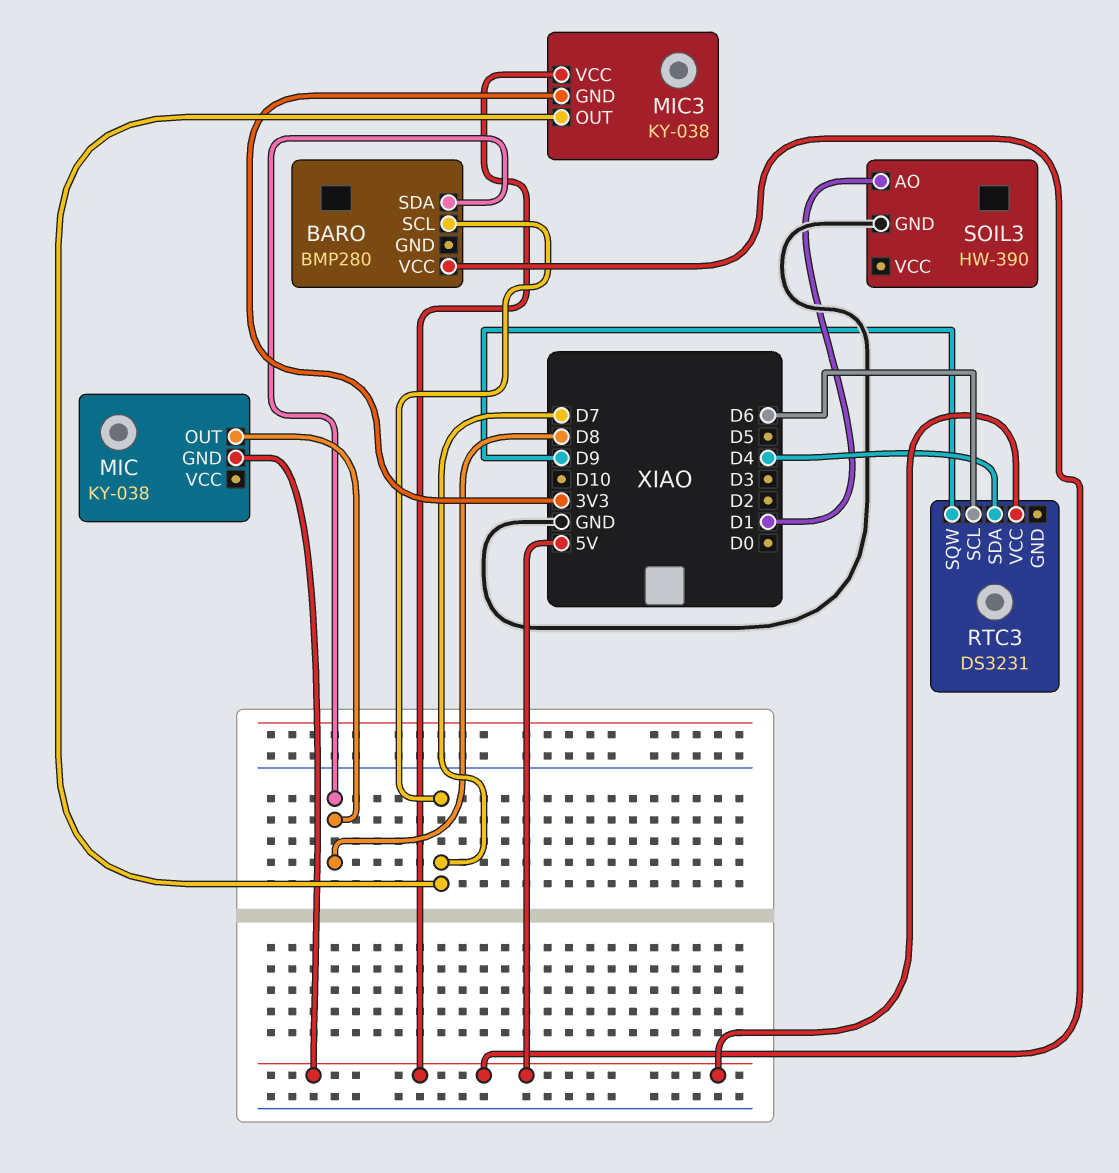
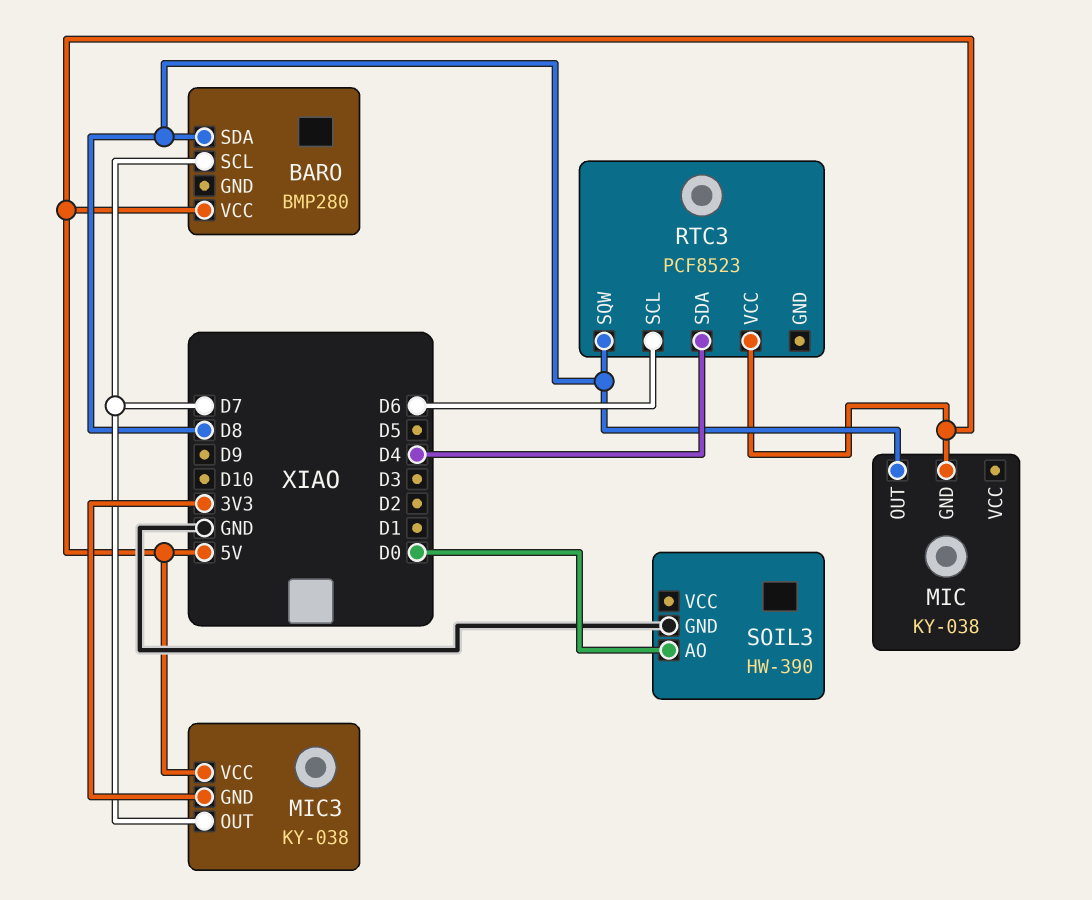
RTC3: DS3231 -> PCF8523
RTC3 pin SQW: D9 -> D8
SOIL3 pin AO: D1 -> D0

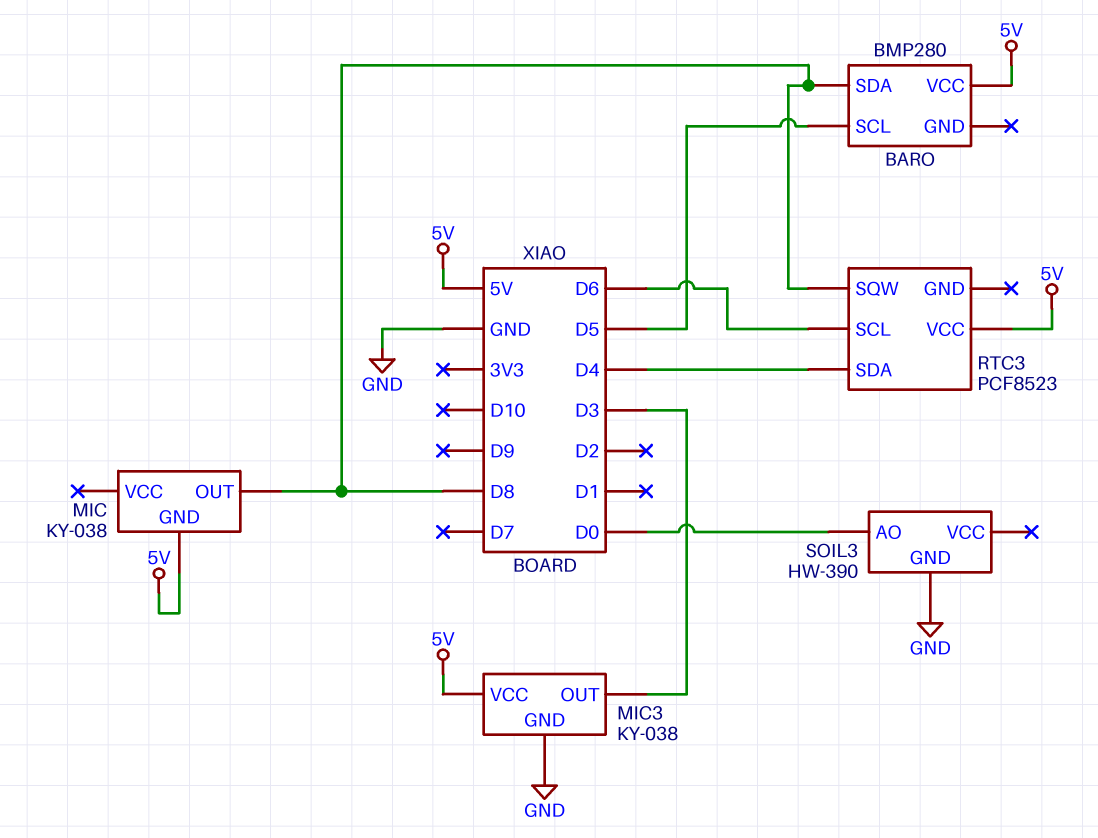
BARO pin SCL: D7 -> D5
MIC3 pin GND: 3V3 -> GND
MIC3 pin OUT: D7 -> D3

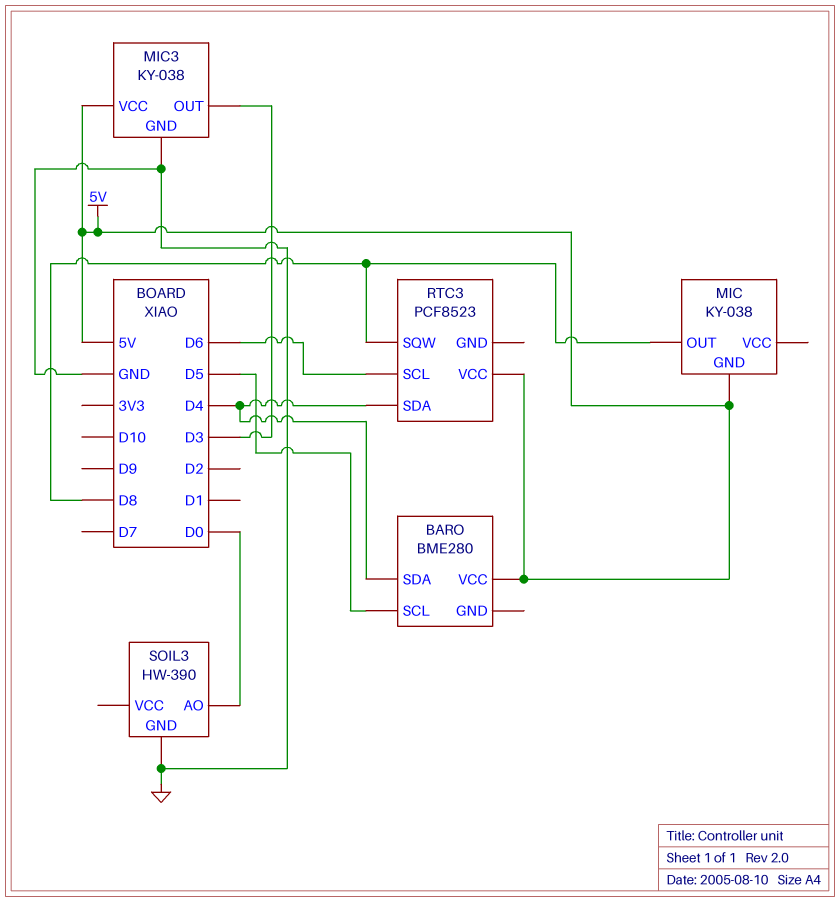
BARO: BMP280 -> BME280
BARO pin SDA: D8 -> D4

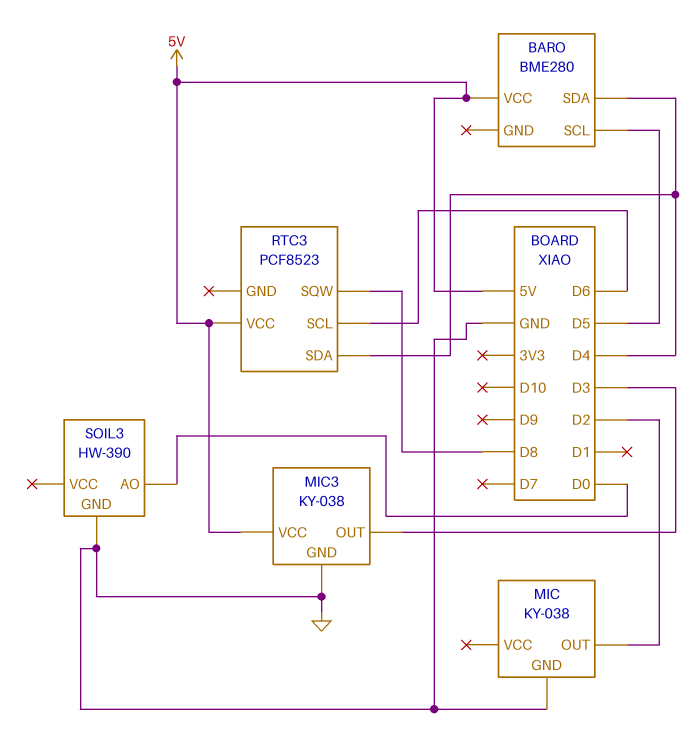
MIC pin GND: 5V -> GND
MIC pin OUT: D8 -> D2

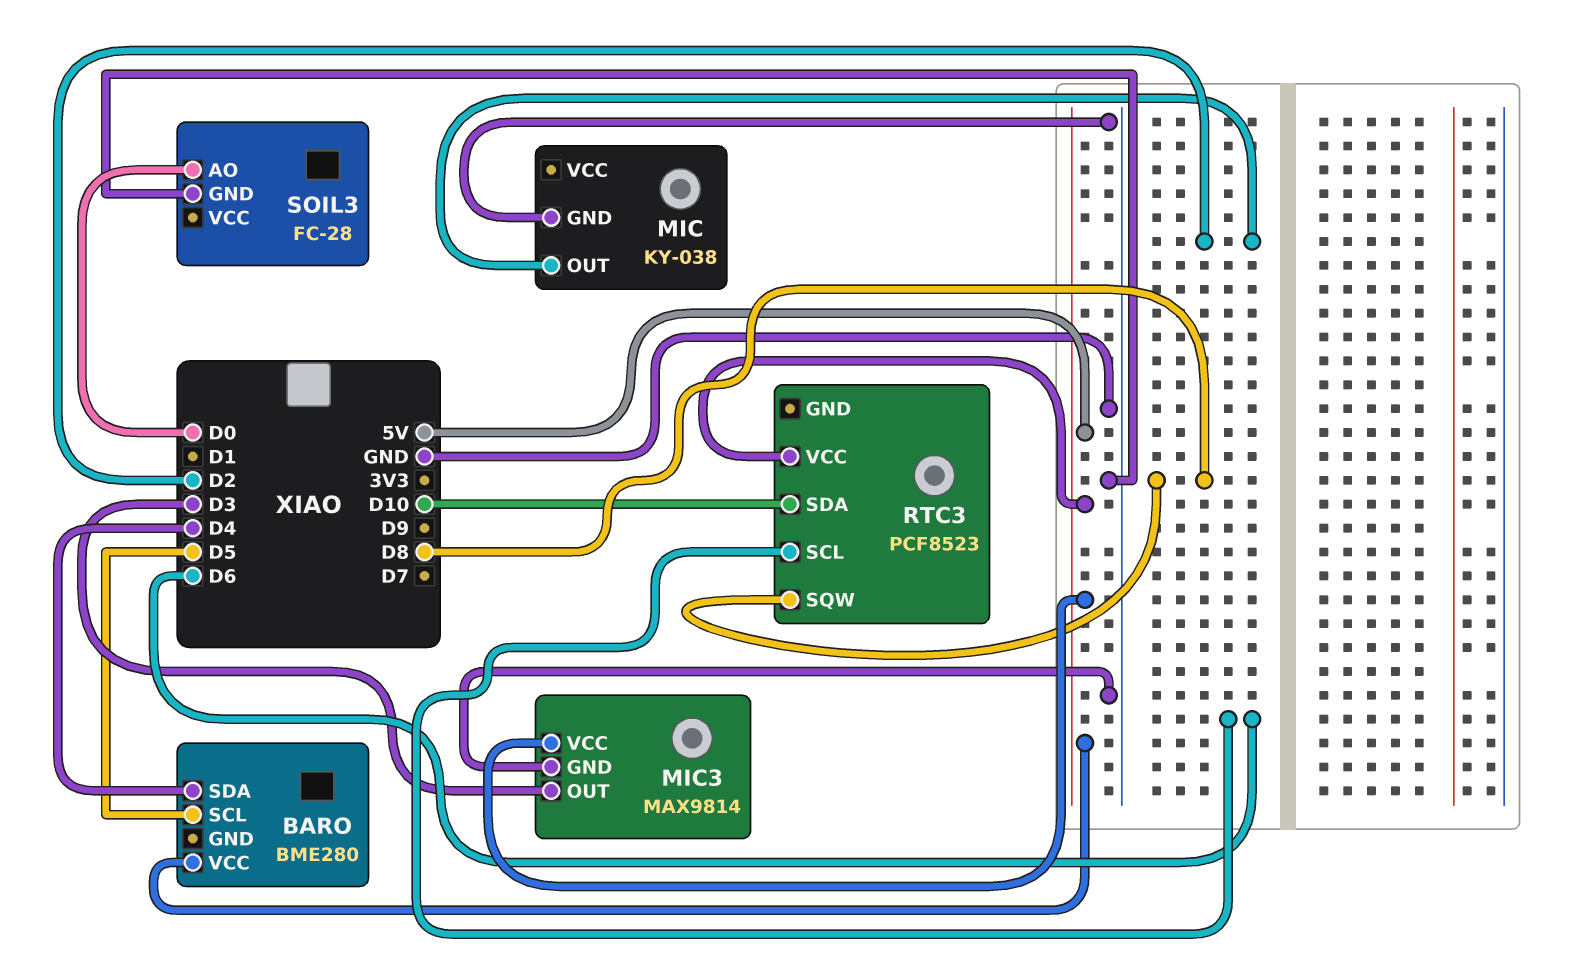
MIC3: KY-038 -> MAX9814
RTC3 pin SDA: D4 -> D10
SOIL3: HW-390 -> FC-28

